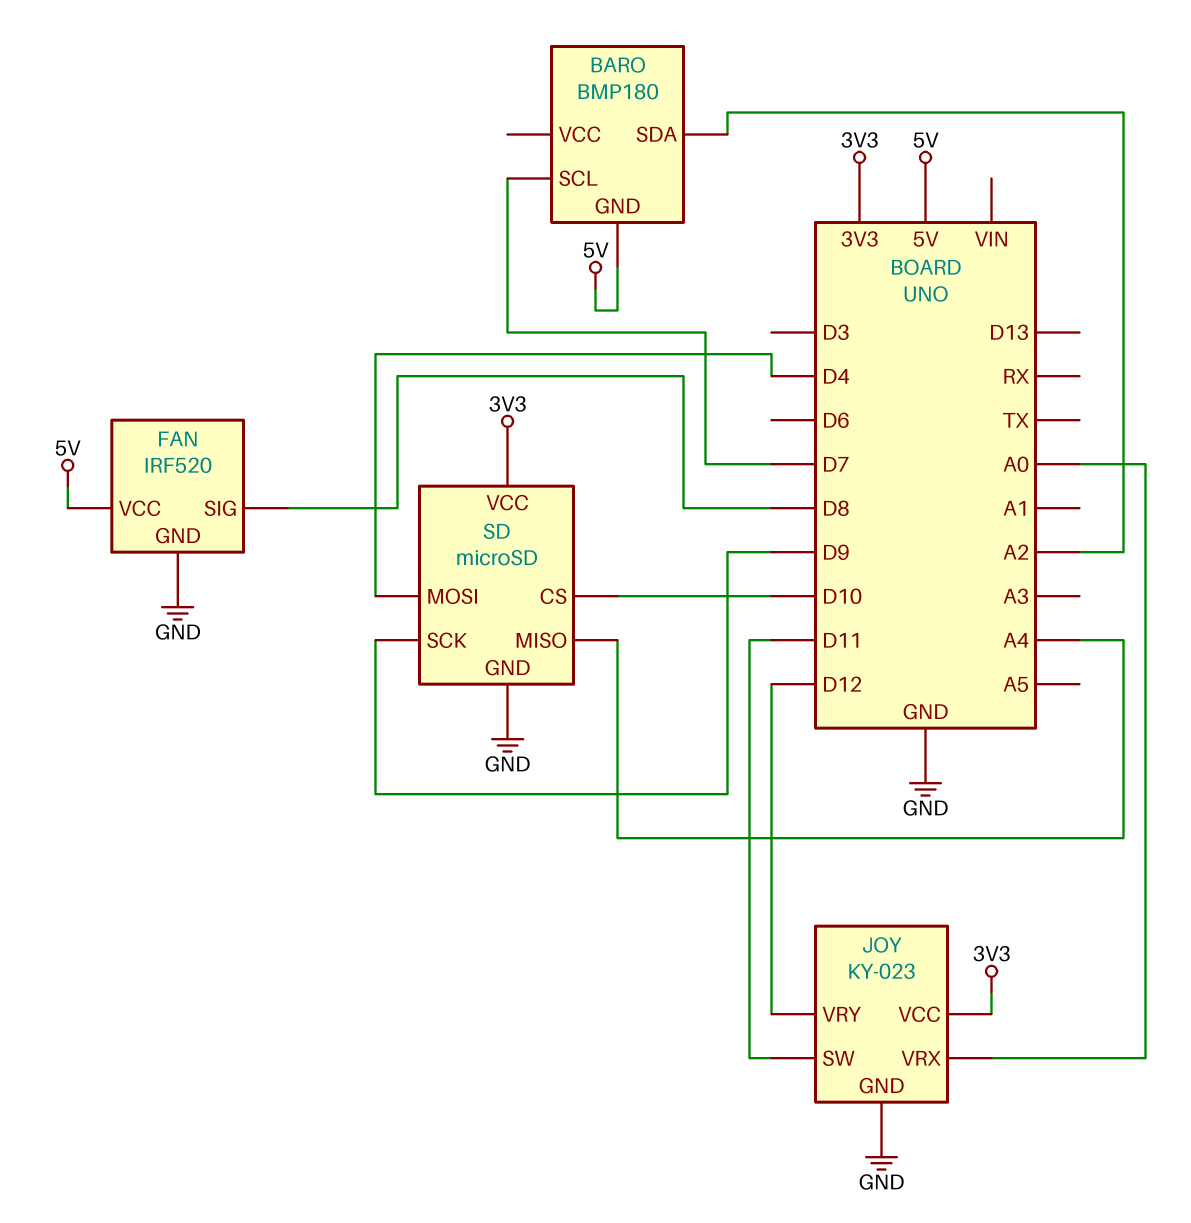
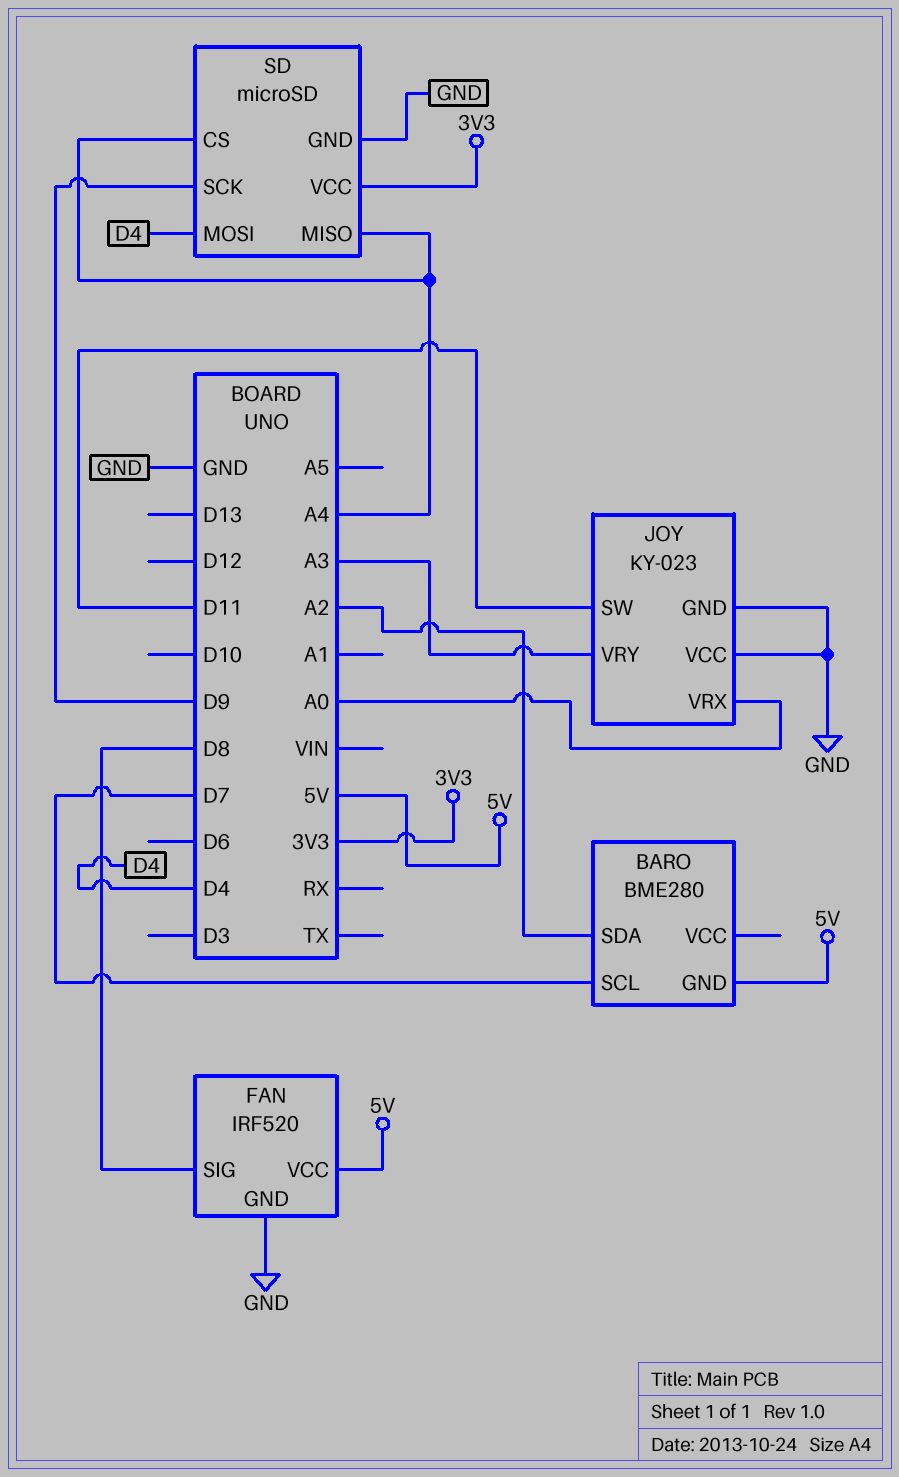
BARO: BMP180 -> BME280
JOY pin VCC: 3V3 -> GND
JOY pin VRY: D12 -> A3
SD pin CS: D10 -> A4

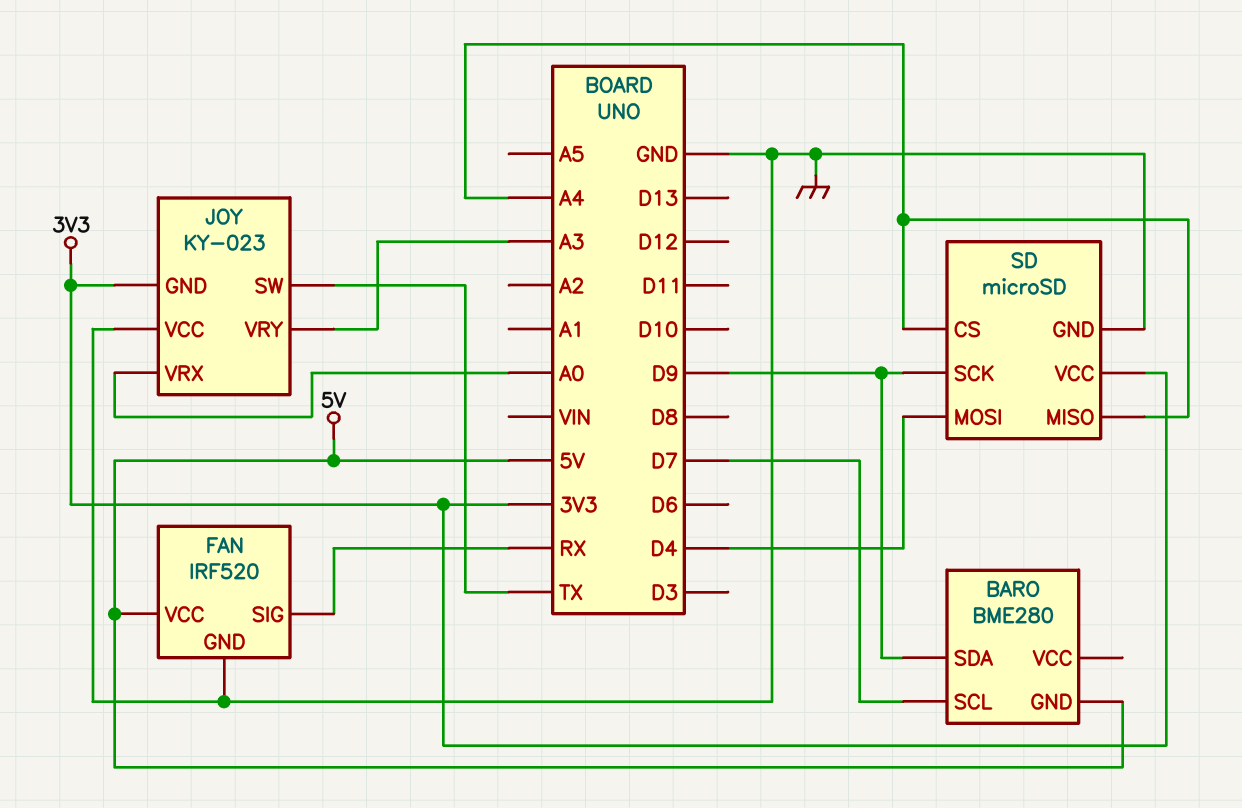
BARO pin SDA: A2 -> D9
FAN pin SIG: D8 -> RX
JOY pin GND: GND -> 3V3
JOY pin SW: D11 -> TX

